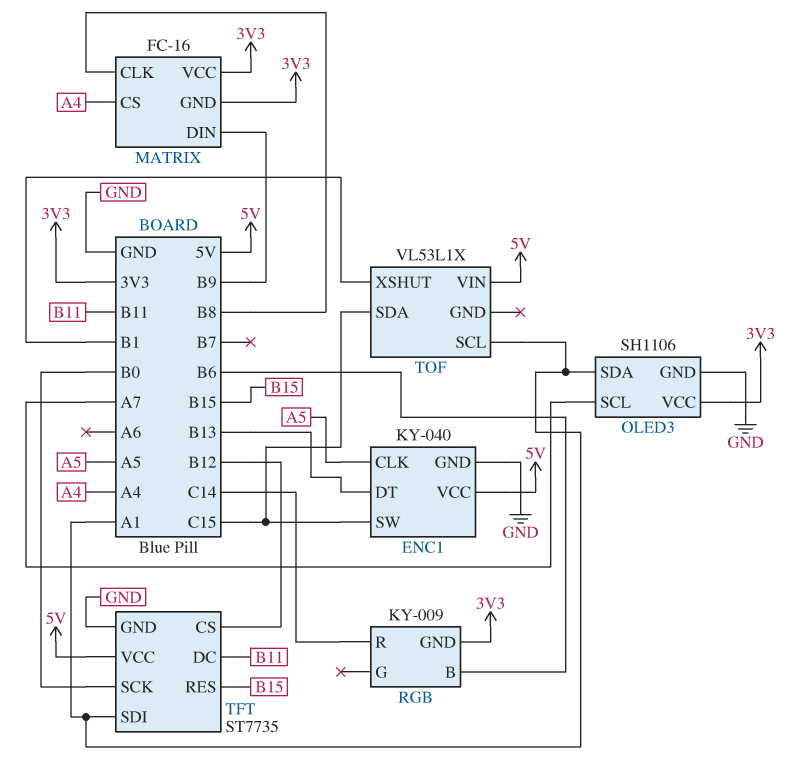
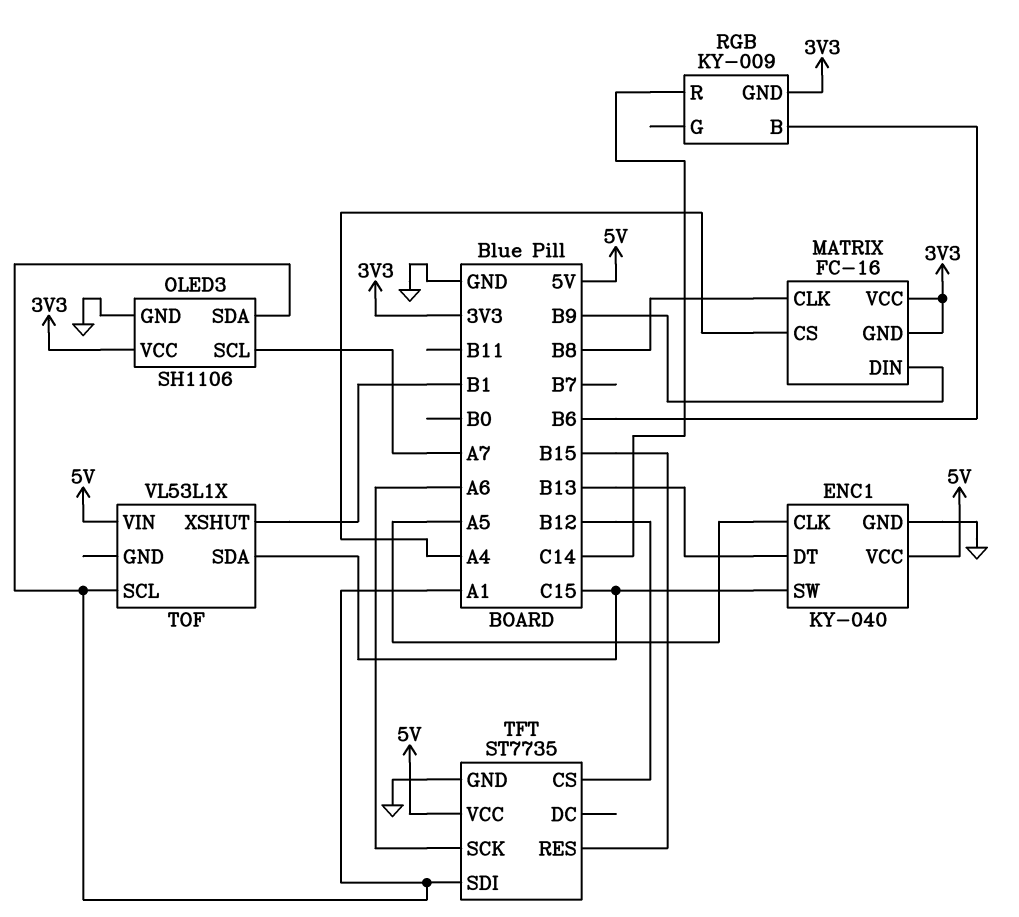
TFT pin DC: B11 -> none
TFT pin SCK: B0 -> A6

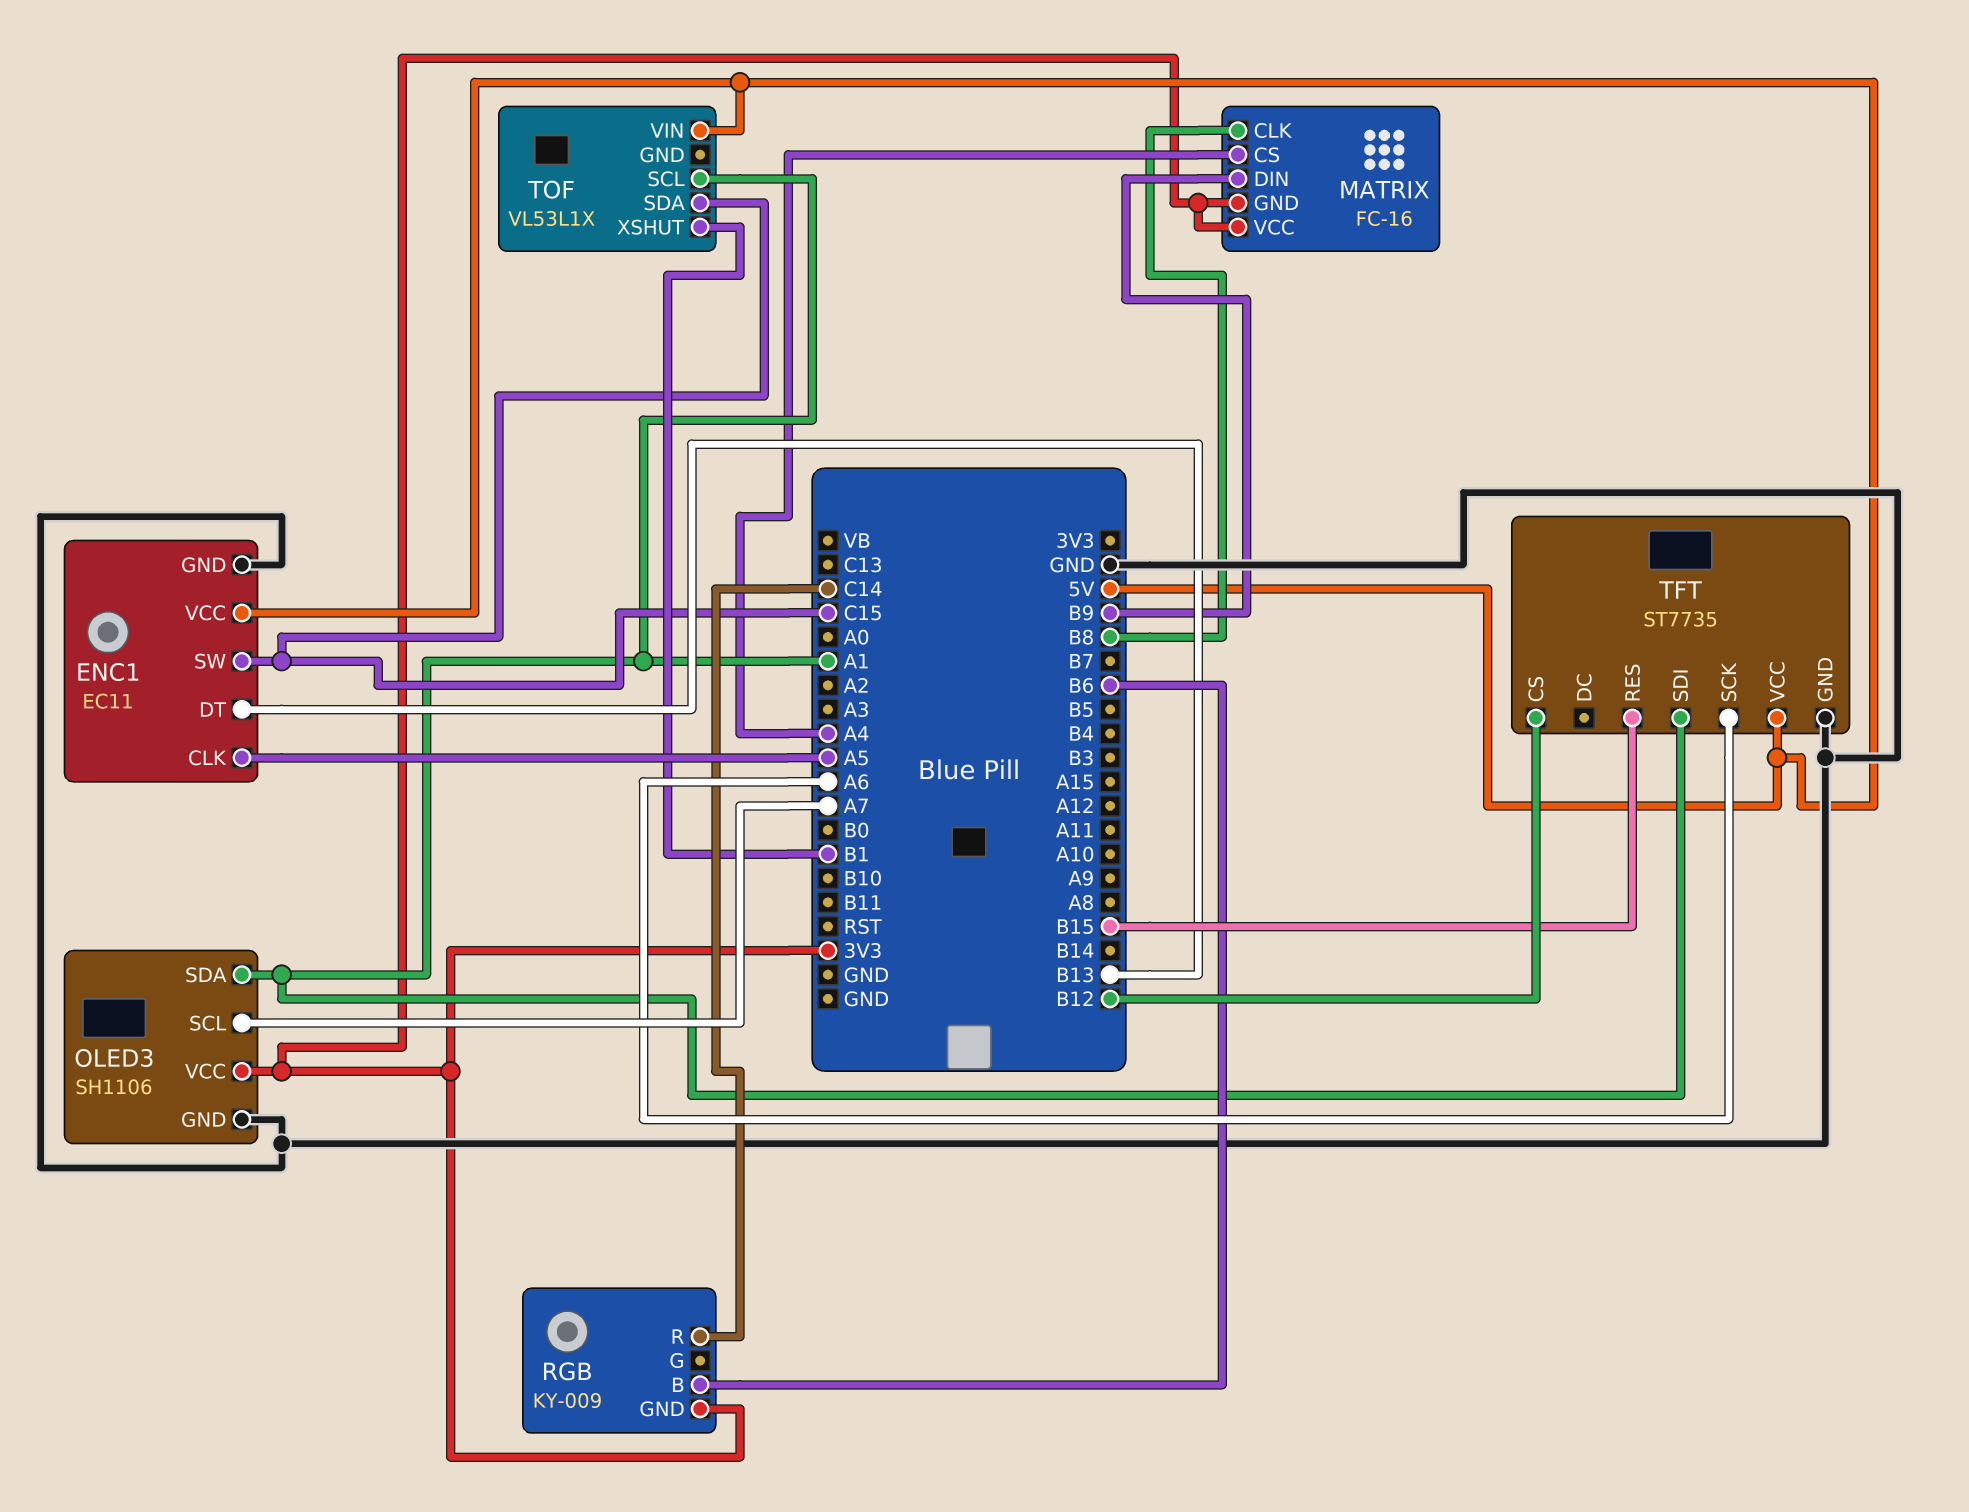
ENC1: KY-040 -> EC11

